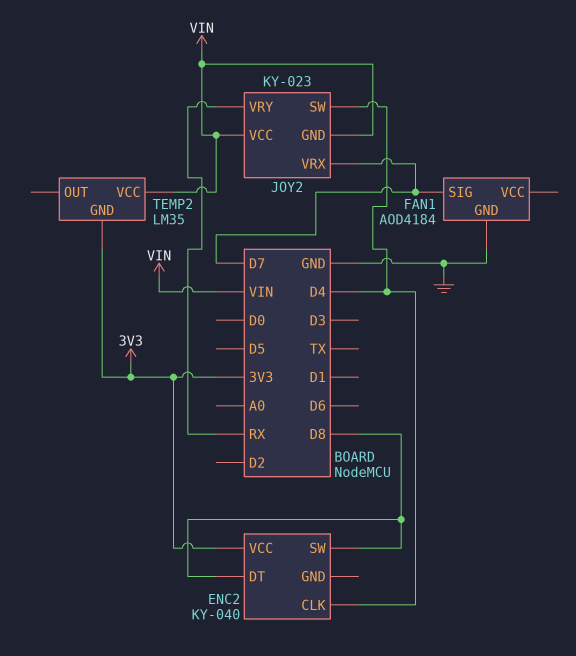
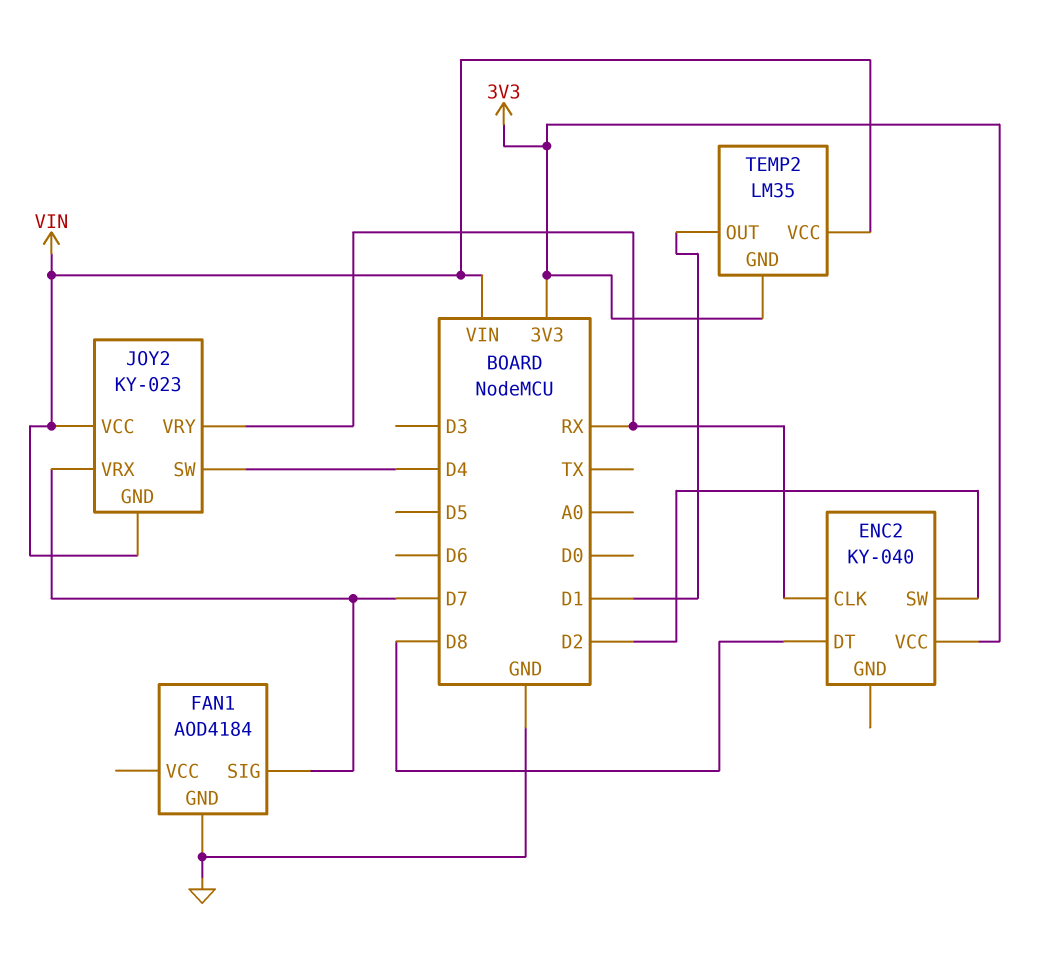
ENC2 pin CLK: D4 -> RX
ENC2 pin SW: D8 -> D2
TEMP2 pin OUT: none -> D1

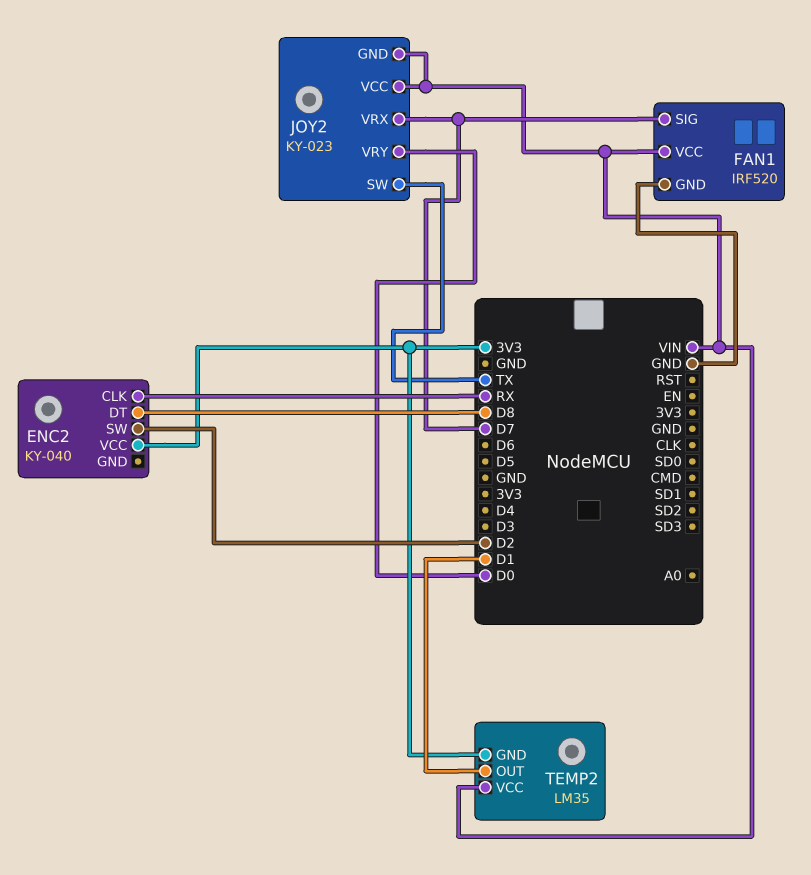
FAN1: AOD4184 -> IRF520
FAN1 pin VCC: none -> VIN
JOY2 pin SW: D4 -> TX
JOY2 pin VRY: RX -> D0

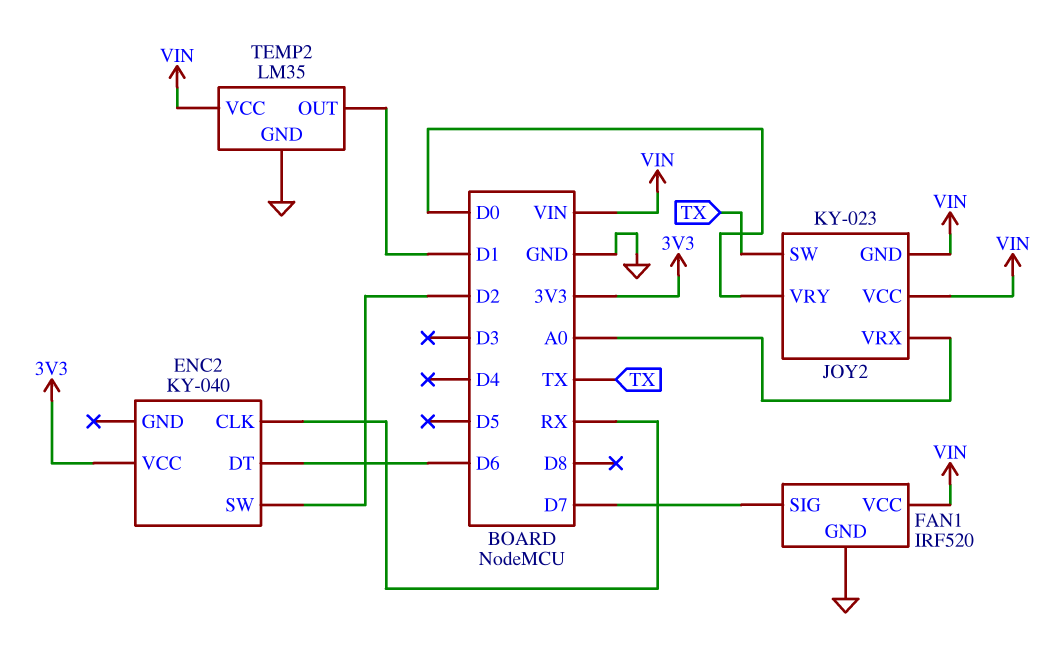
ENC2 pin DT: D8 -> D6
JOY2 pin VRX: D7 -> A0
TEMP2 pin GND: 3V3 -> GND

